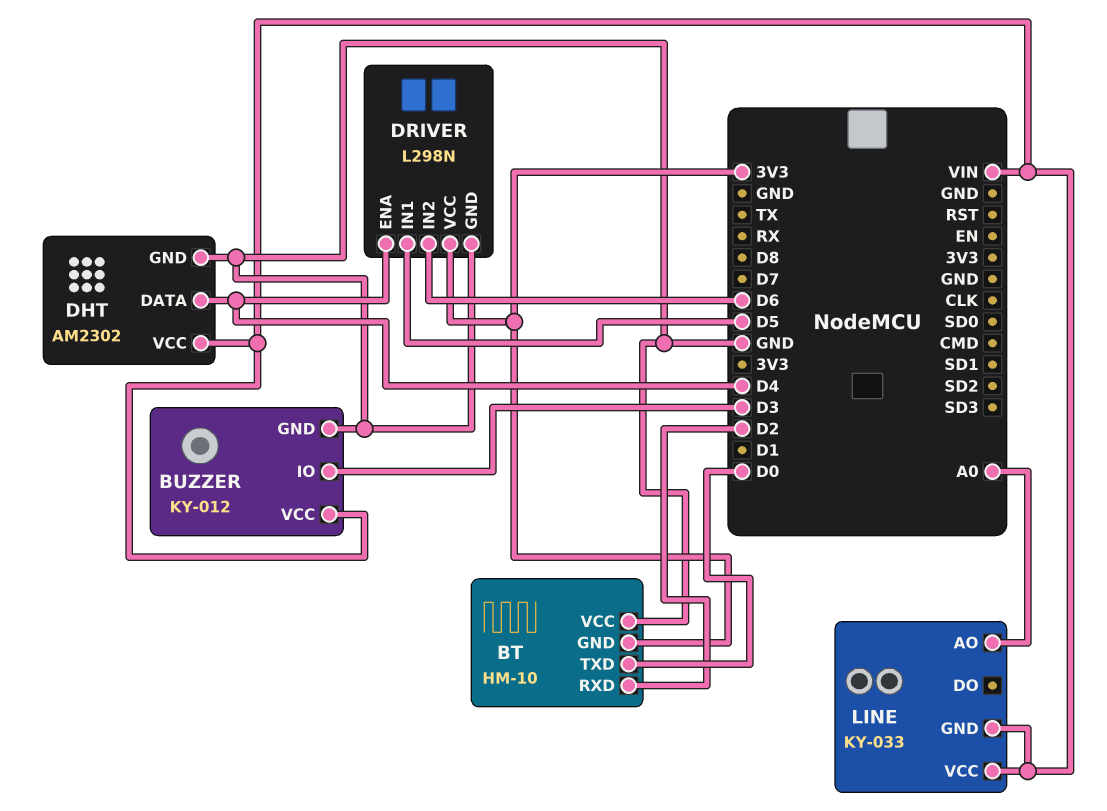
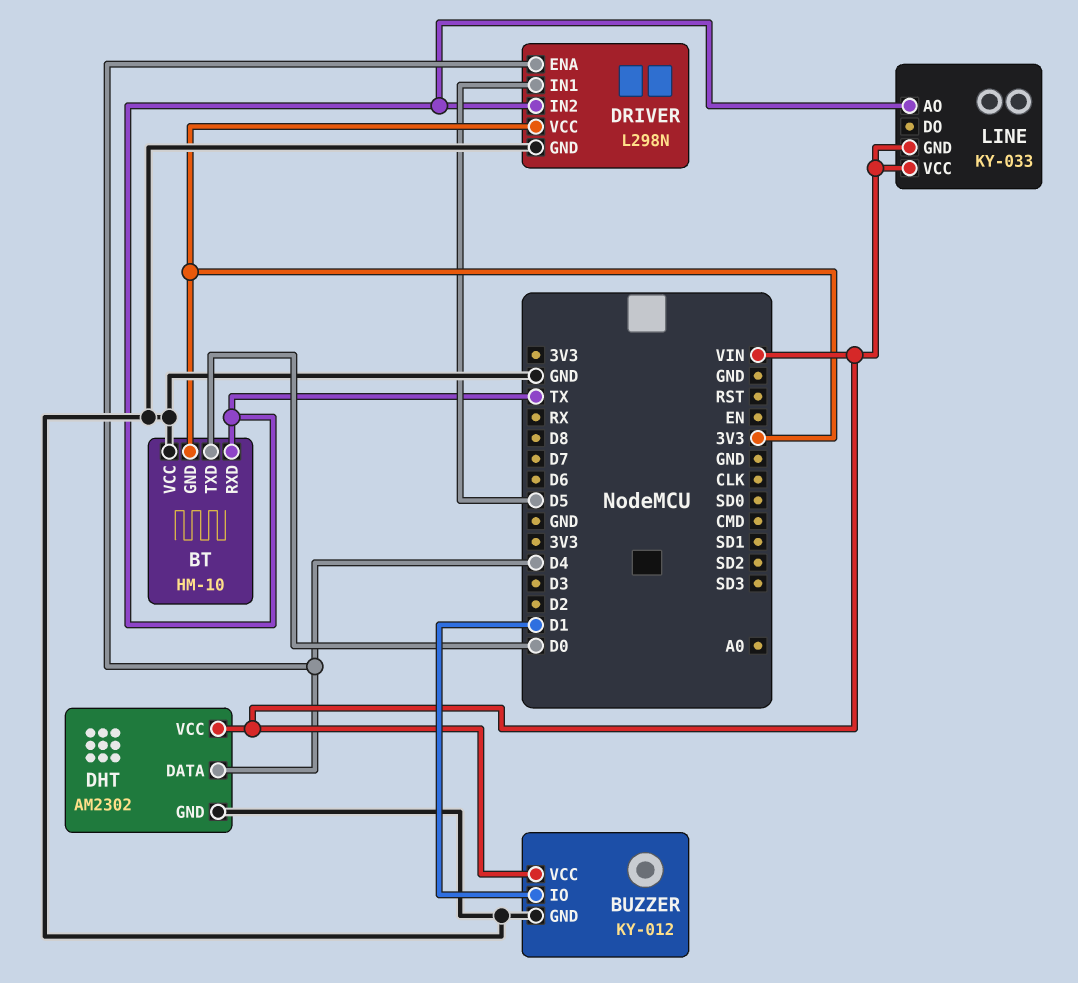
BT pin RXD: D2 -> TX
BUZZER pin IO: D3 -> D1
DRIVER pin IN2: D6 -> TX
LINE pin AO: A0 -> TX

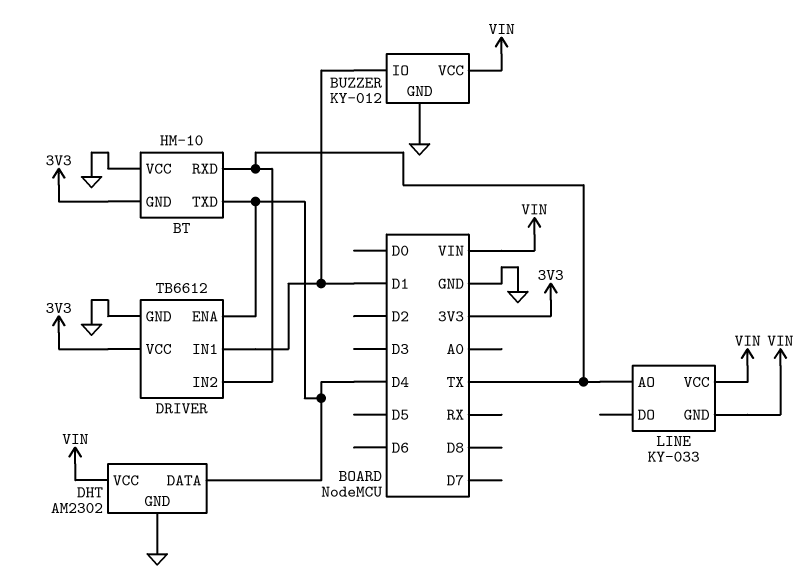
BT pin TXD: D0 -> D4
DRIVER: L298N -> TB6612
DRIVER pin IN1: D5 -> D1

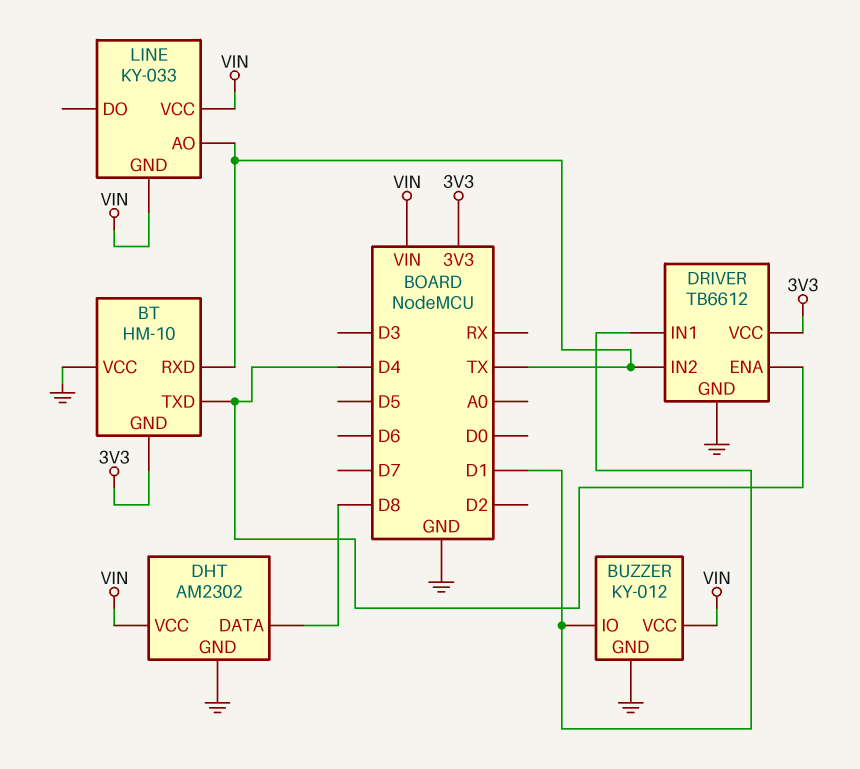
DHT pin DATA: D4 -> D8

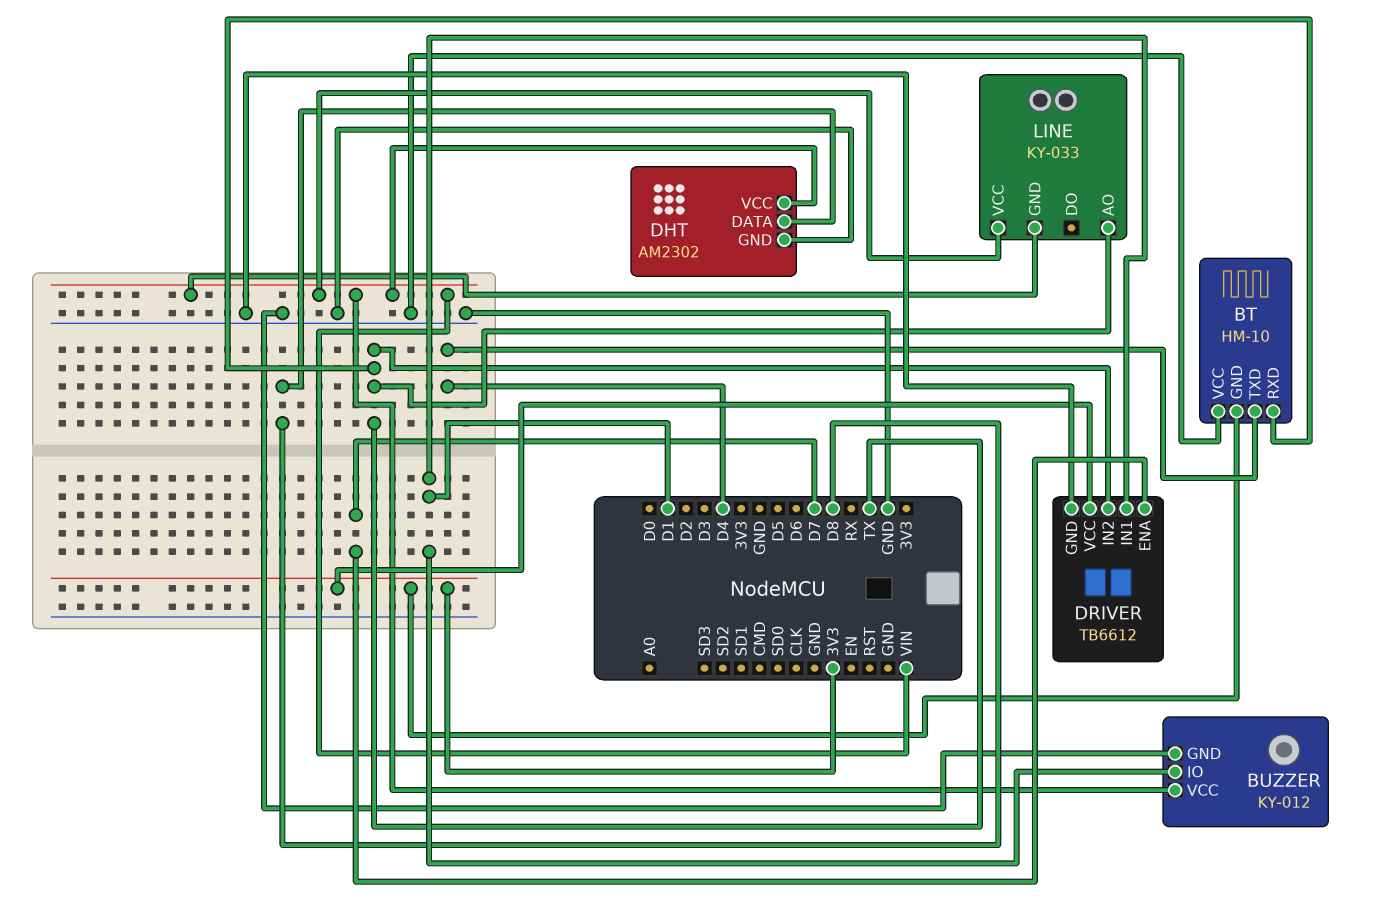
DRIVER pin ENA: D4 -> D7

